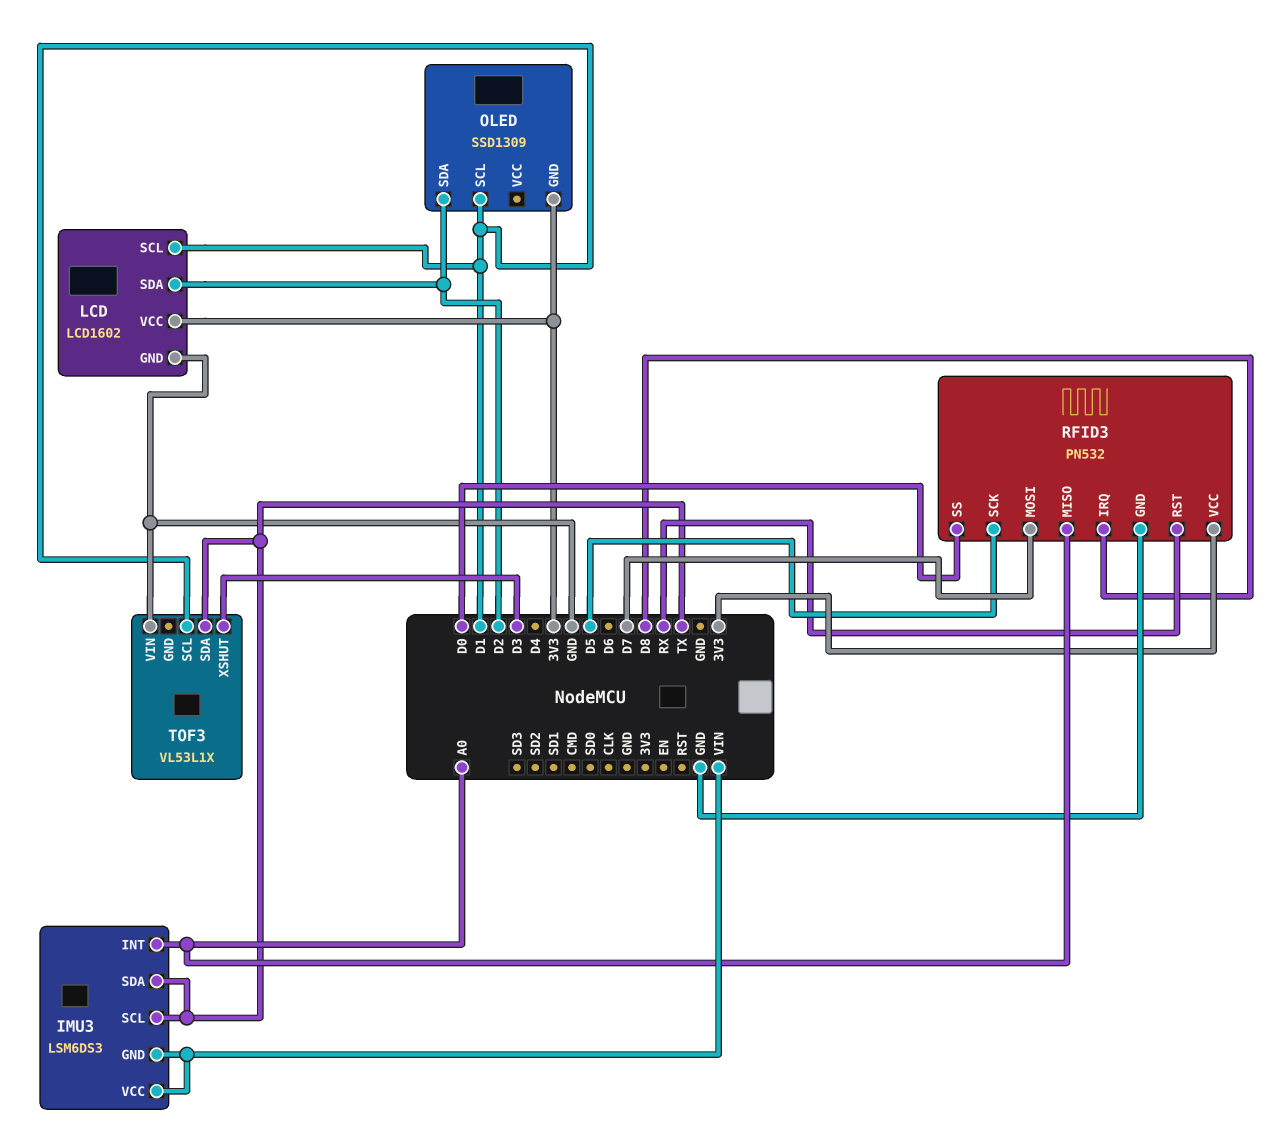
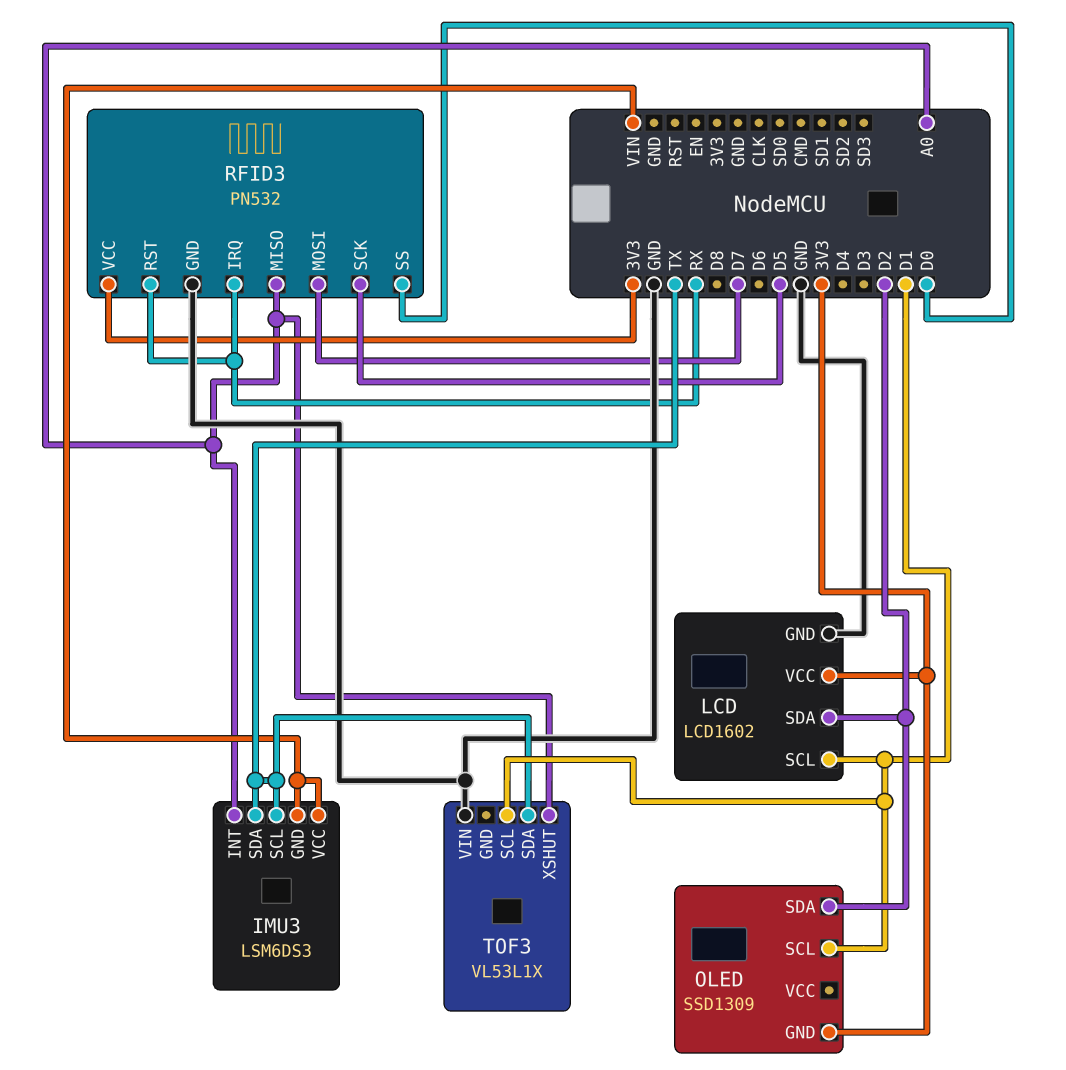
RFID3 pin IRQ: D8 -> RX
TOF3 pin XSHUT: D3 -> A0

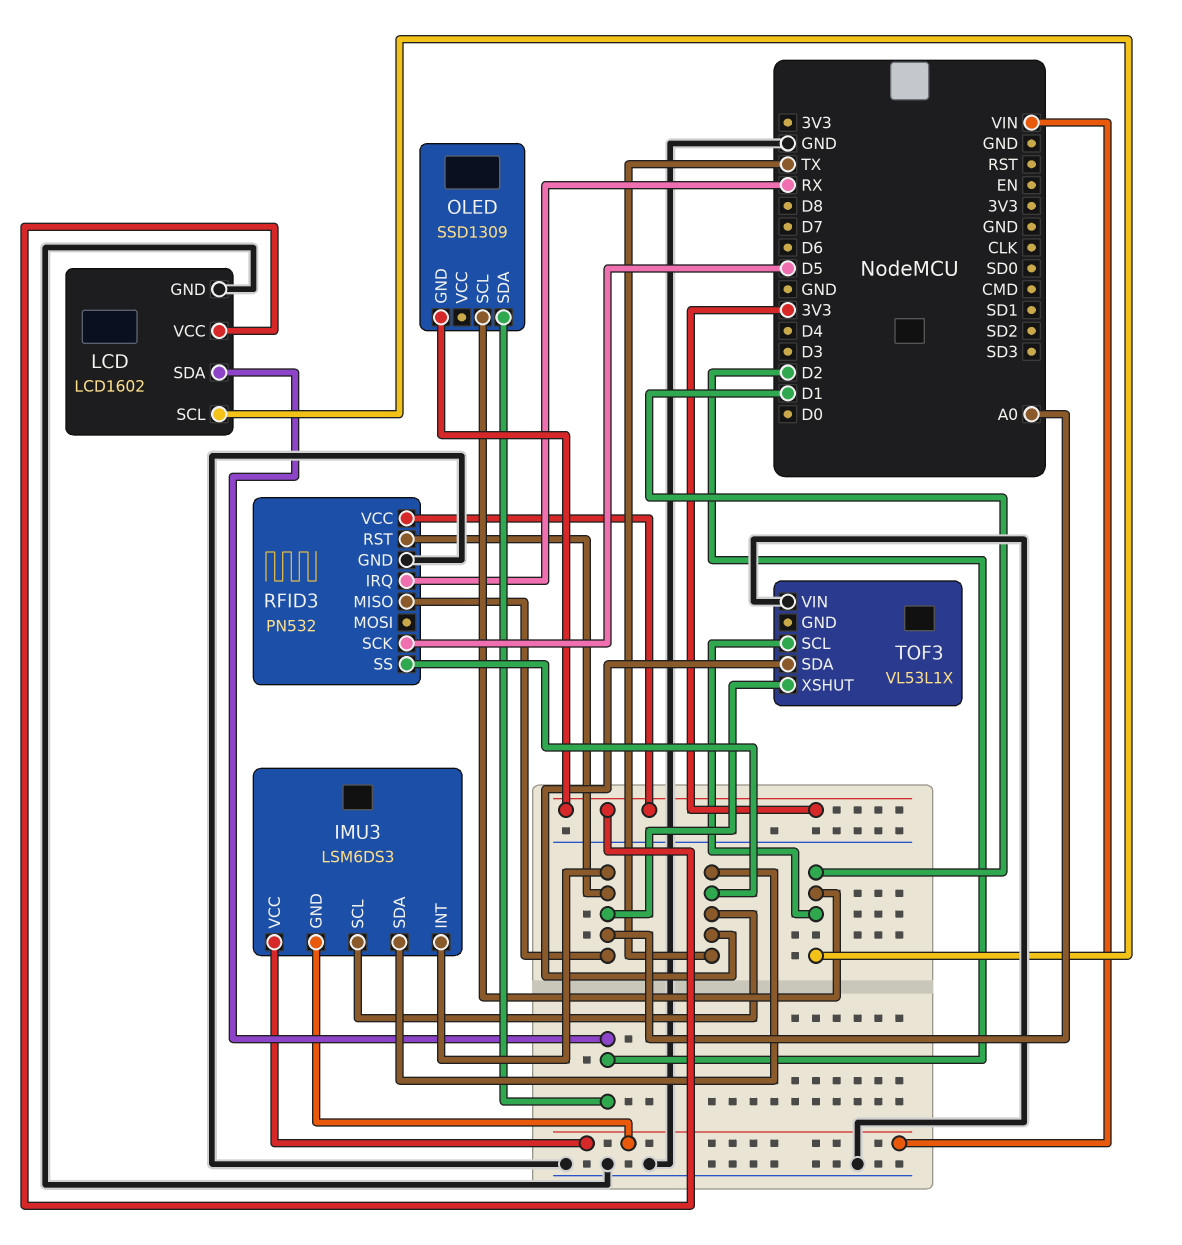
RFID3 pin MOSI: D7 -> none
RFID3 pin RST: RX -> A0
RFID3 pin SS: D0 -> TX

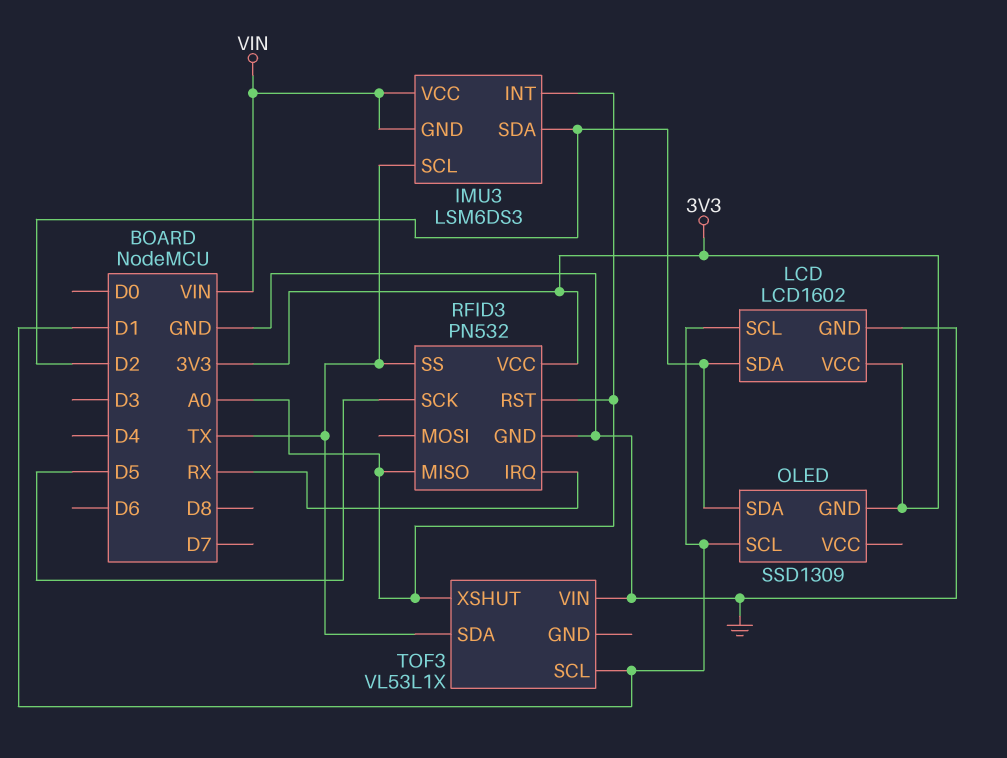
IMU3 pin SDA: TX -> D2

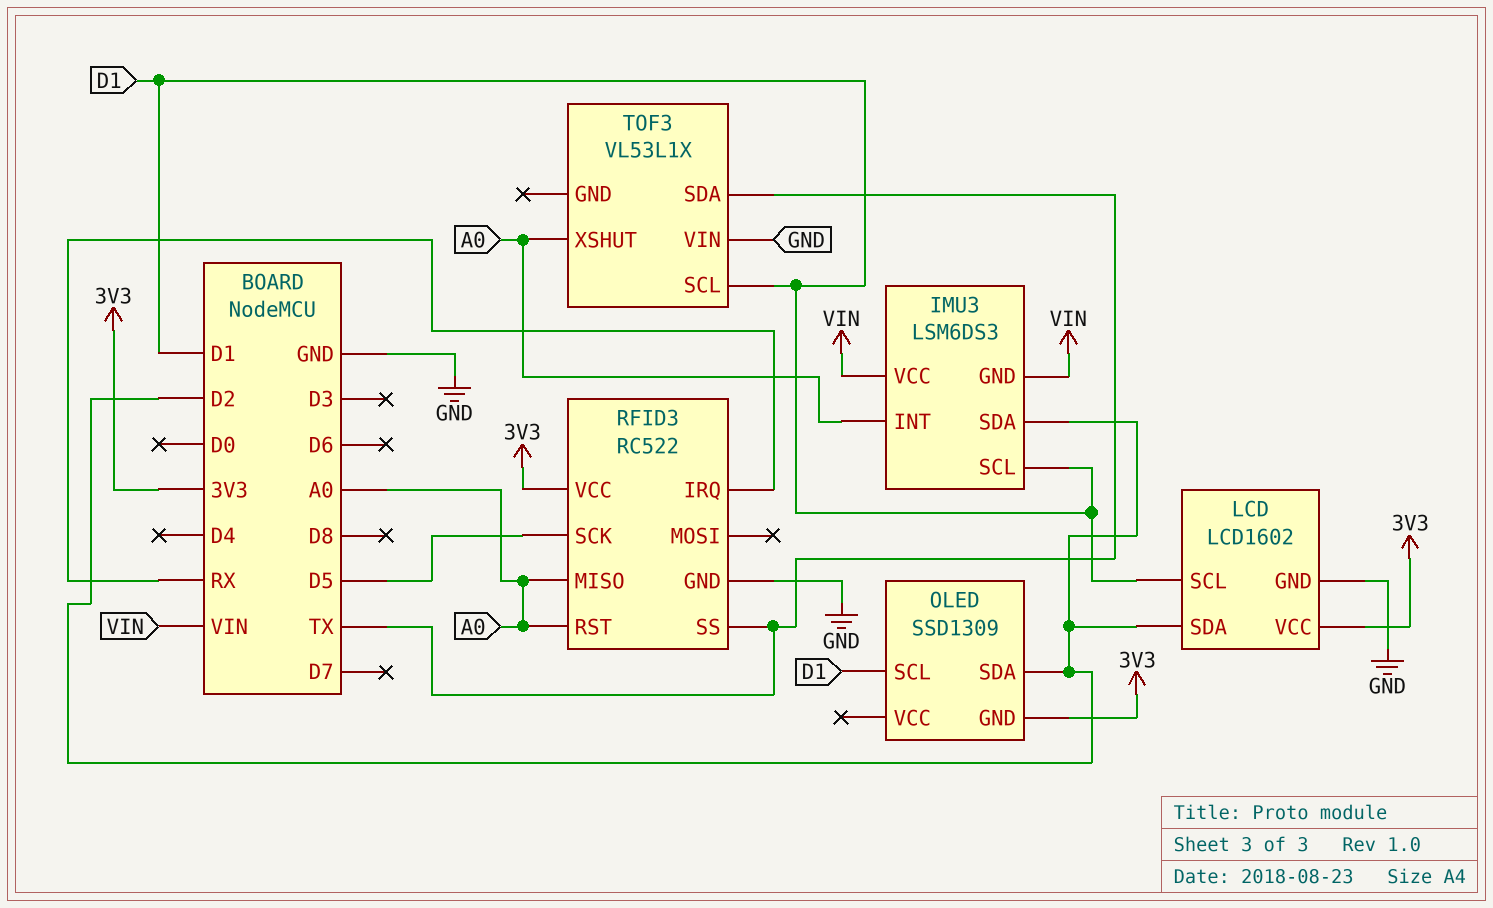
IMU3 pin SCL: TX -> D1
RFID3: PN532 -> RC522

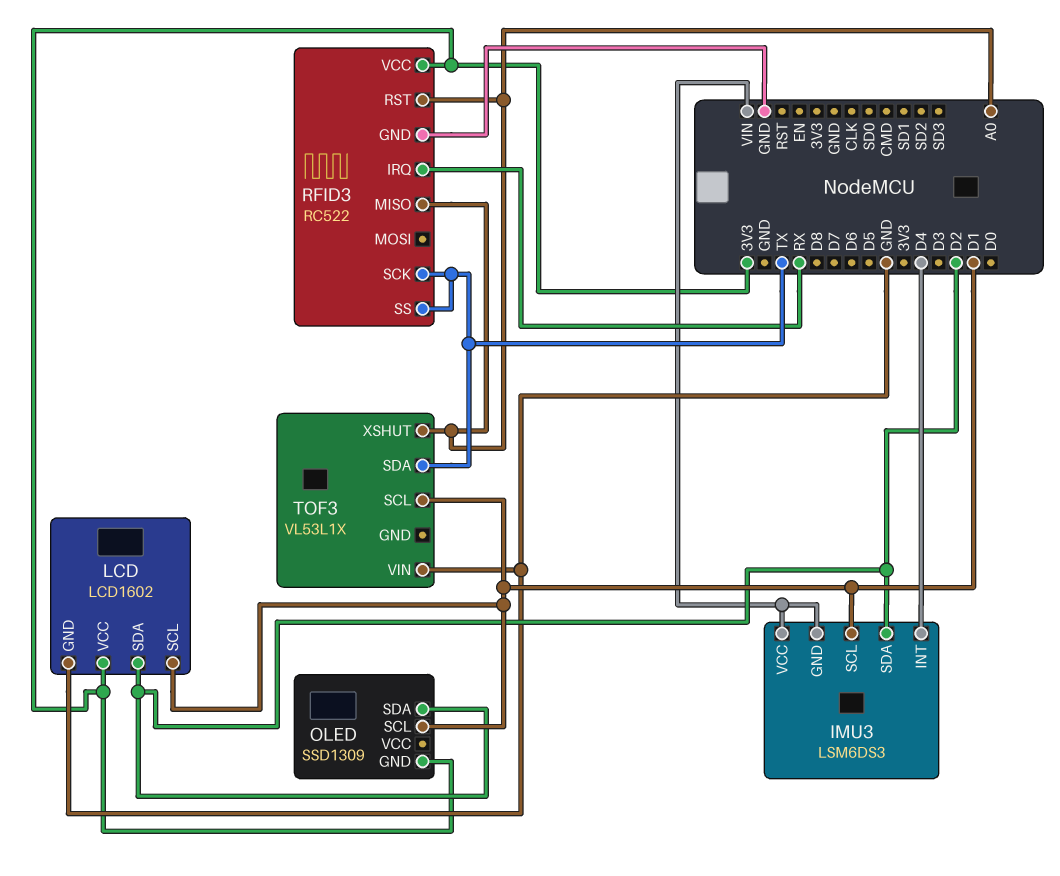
IMU3 pin INT: A0 -> D4
RFID3 pin SCK: D5 -> TX

